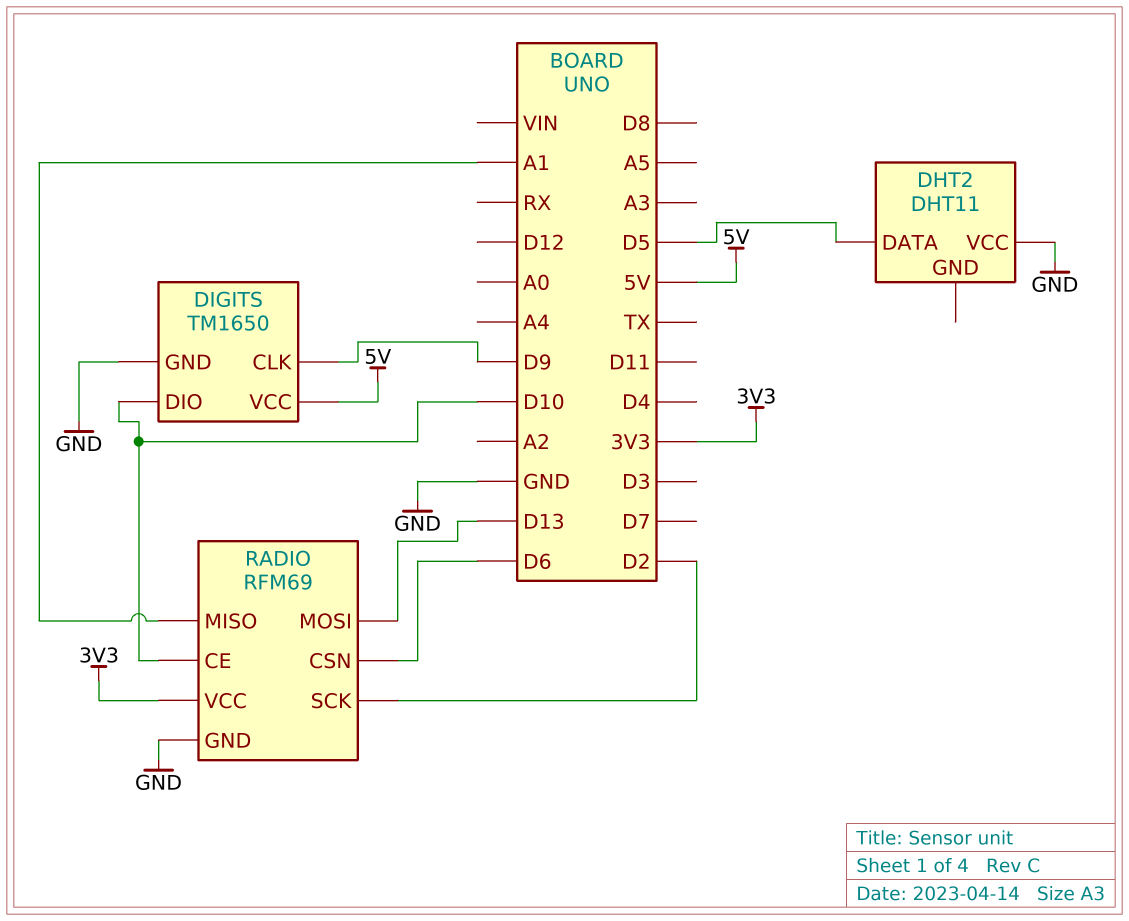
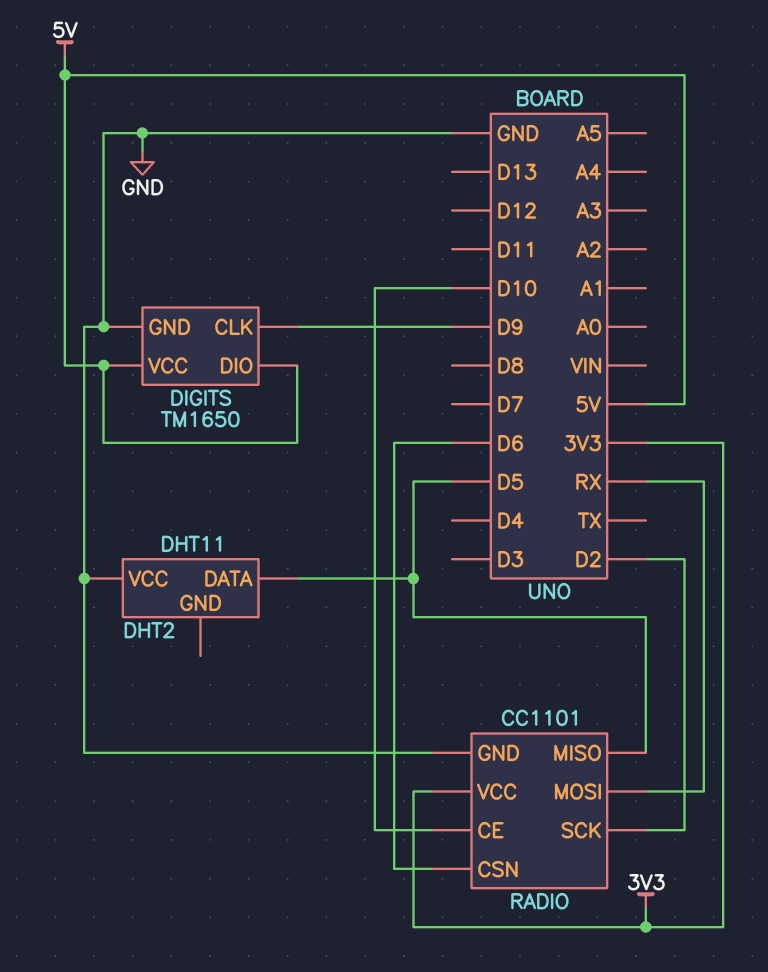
DIGITS pin DIO: D10 -> 5V
RADIO: RFM69 -> CC1101
RADIO pin MISO: A1 -> D5
RADIO pin MOSI: D13 -> RX

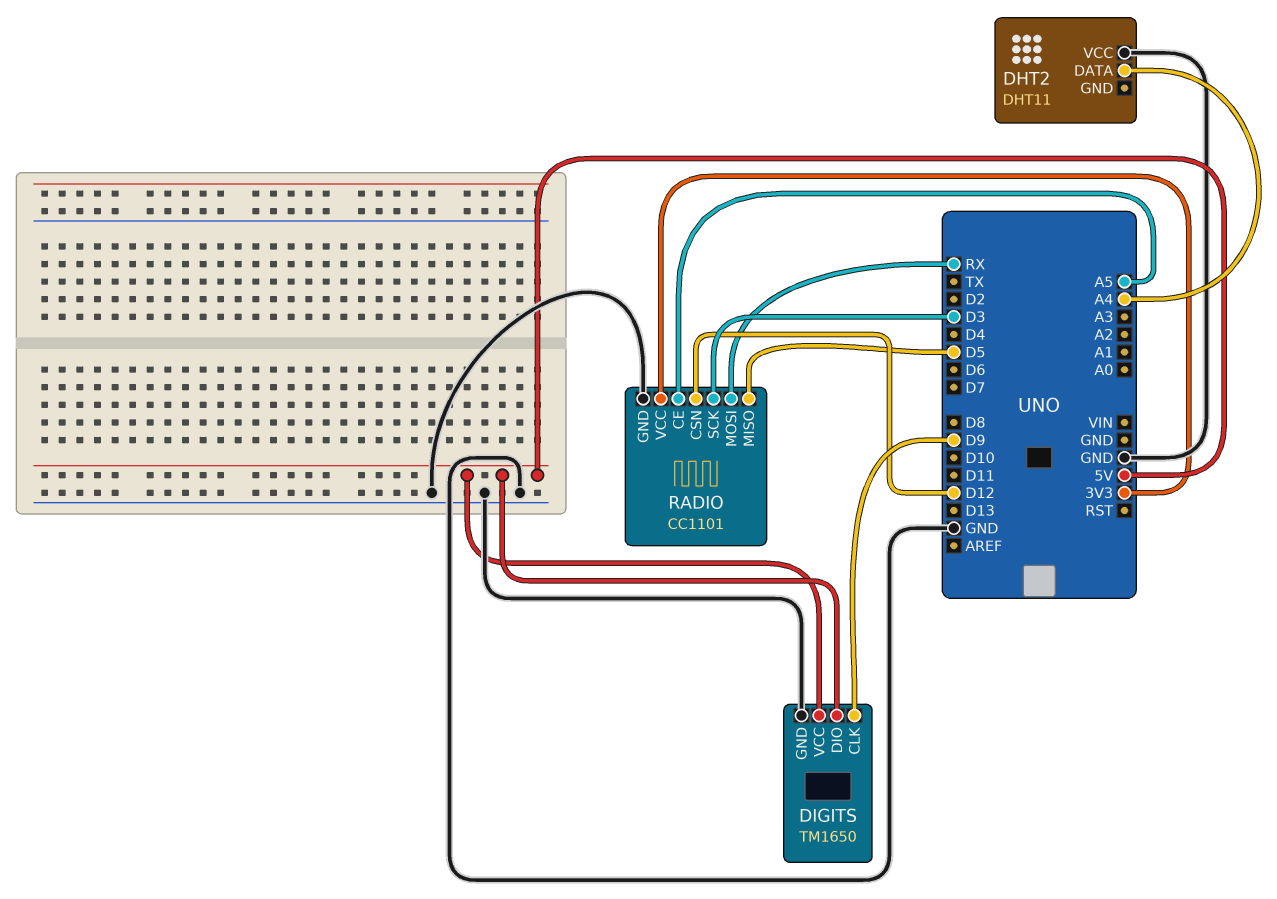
DHT2 pin DATA: D5 -> A4
RADIO pin CE: D10 -> A5
RADIO pin CSN: D6 -> D12
RADIO pin SCK: D2 -> D3

